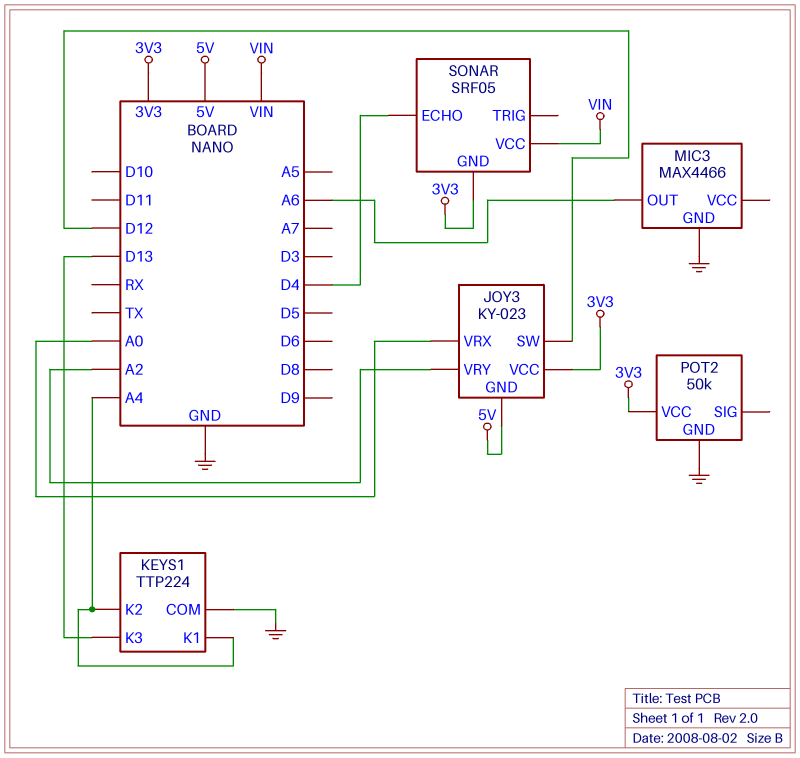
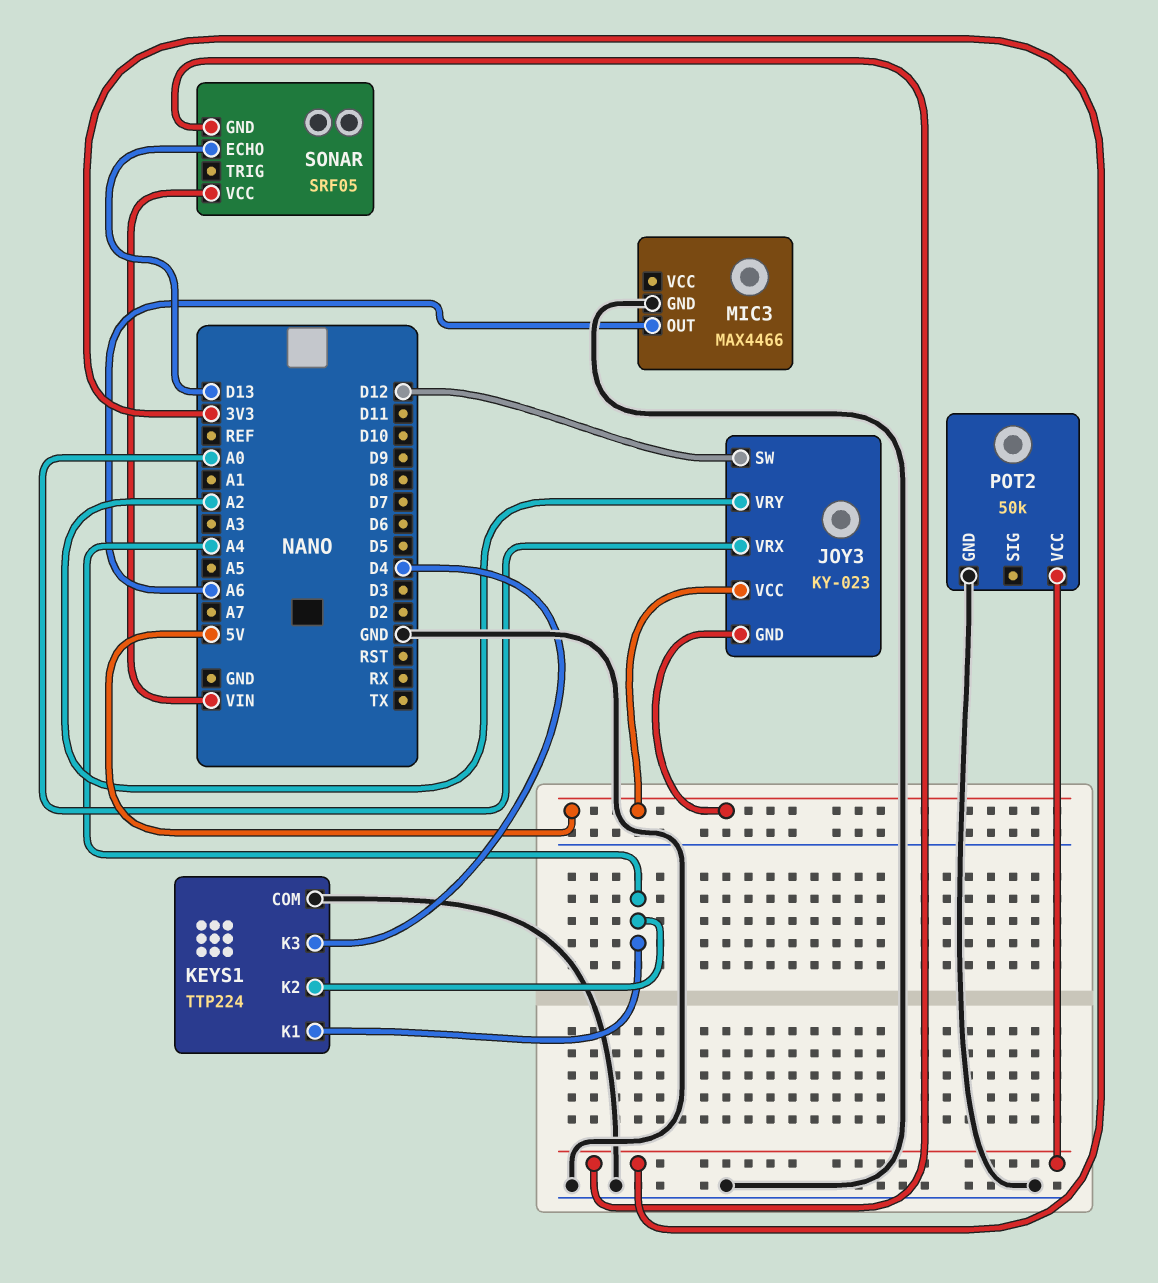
JOY3 pin VCC: 3V3 -> 5V
KEYS1 pin K3: D13 -> D4
SONAR pin ECHO: D4 -> D13

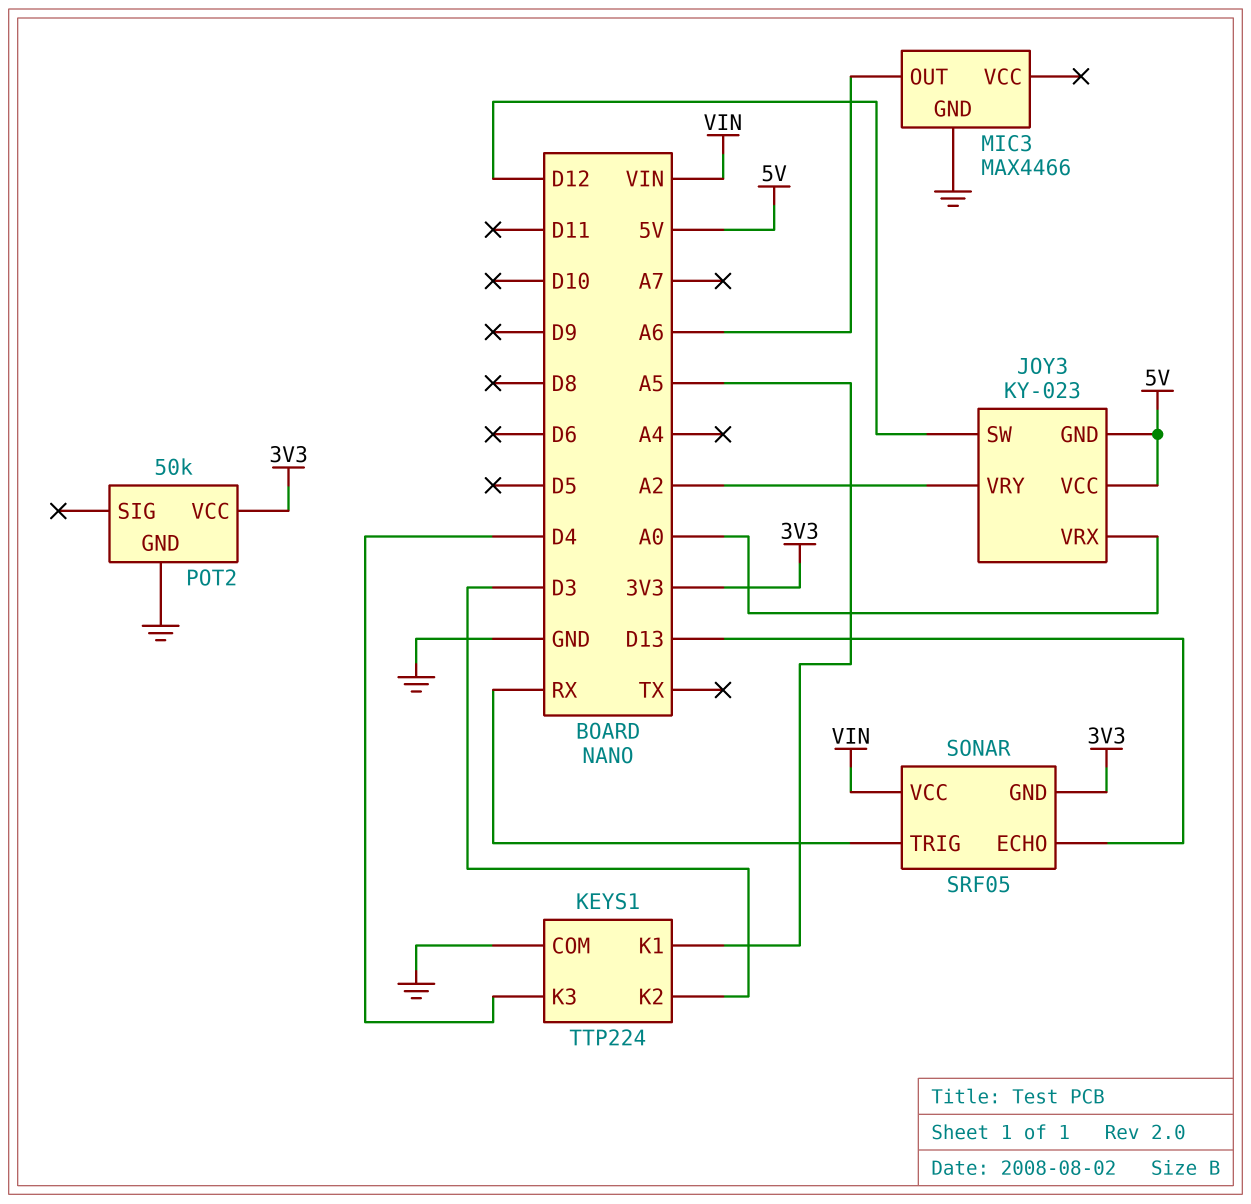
KEYS1 pin K1: A4 -> A5
KEYS1 pin K2: A4 -> D3
SONAR pin TRIG: none -> RX

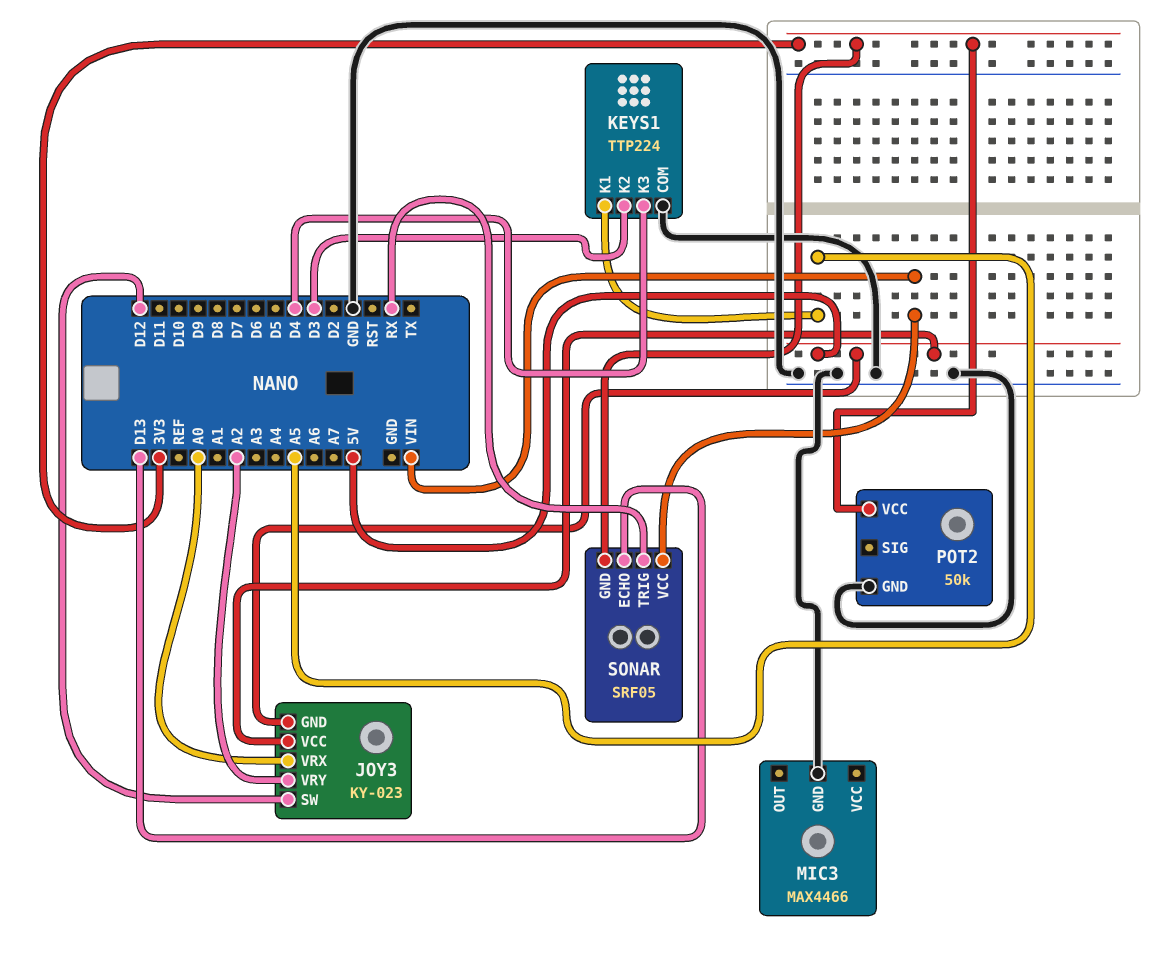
MIC3 pin OUT: A6 -> none

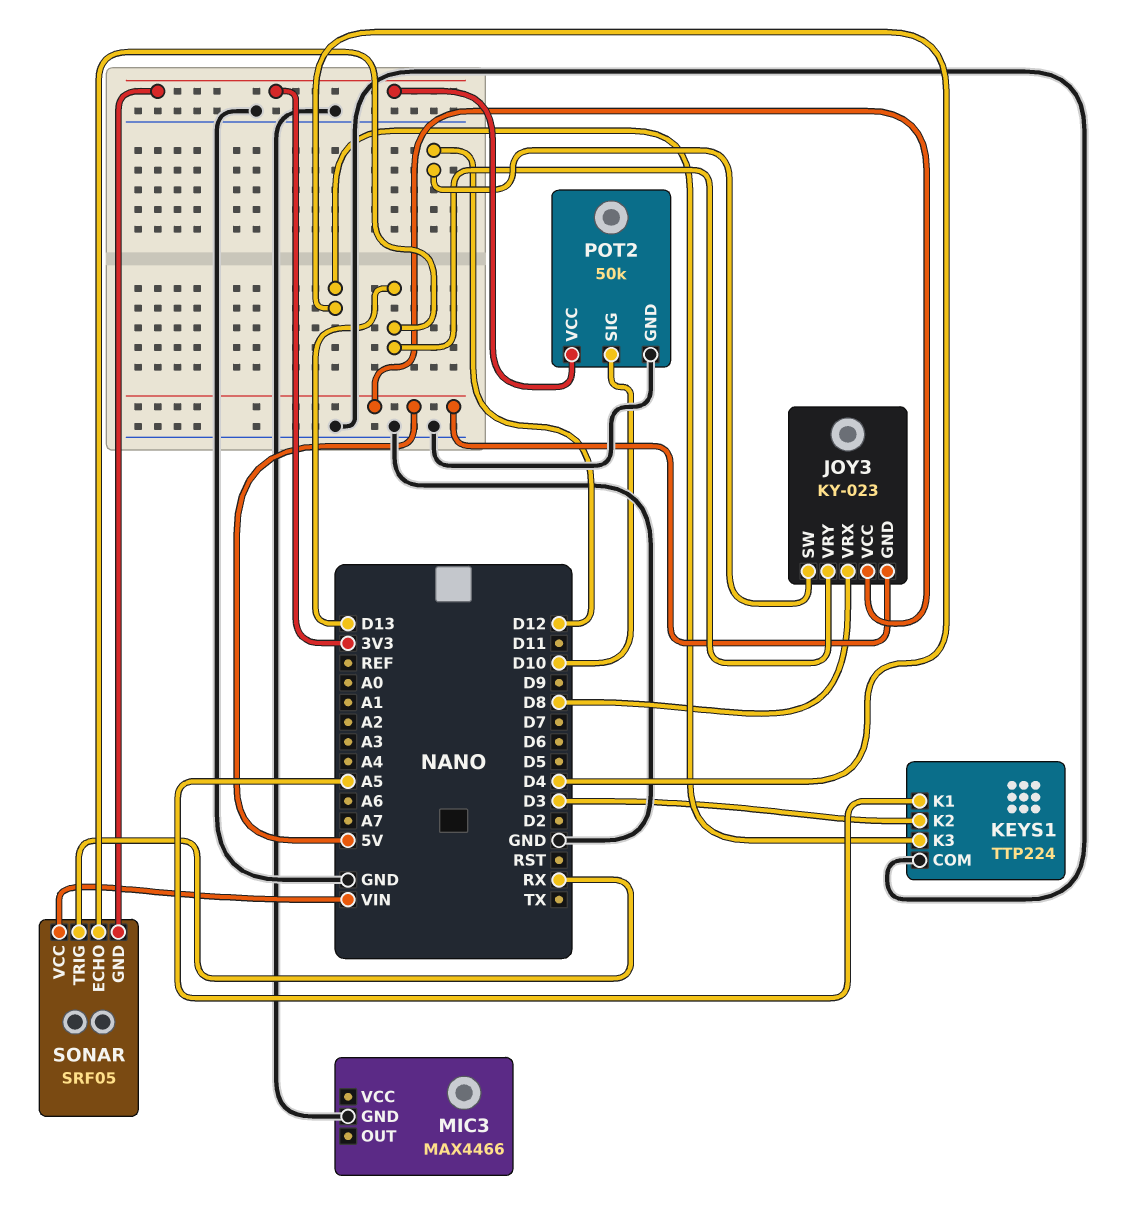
JOY3 pin VRX: A0 -> D8
JOY3 pin VRY: A2 -> D13
POT2 pin SIG: none -> D10

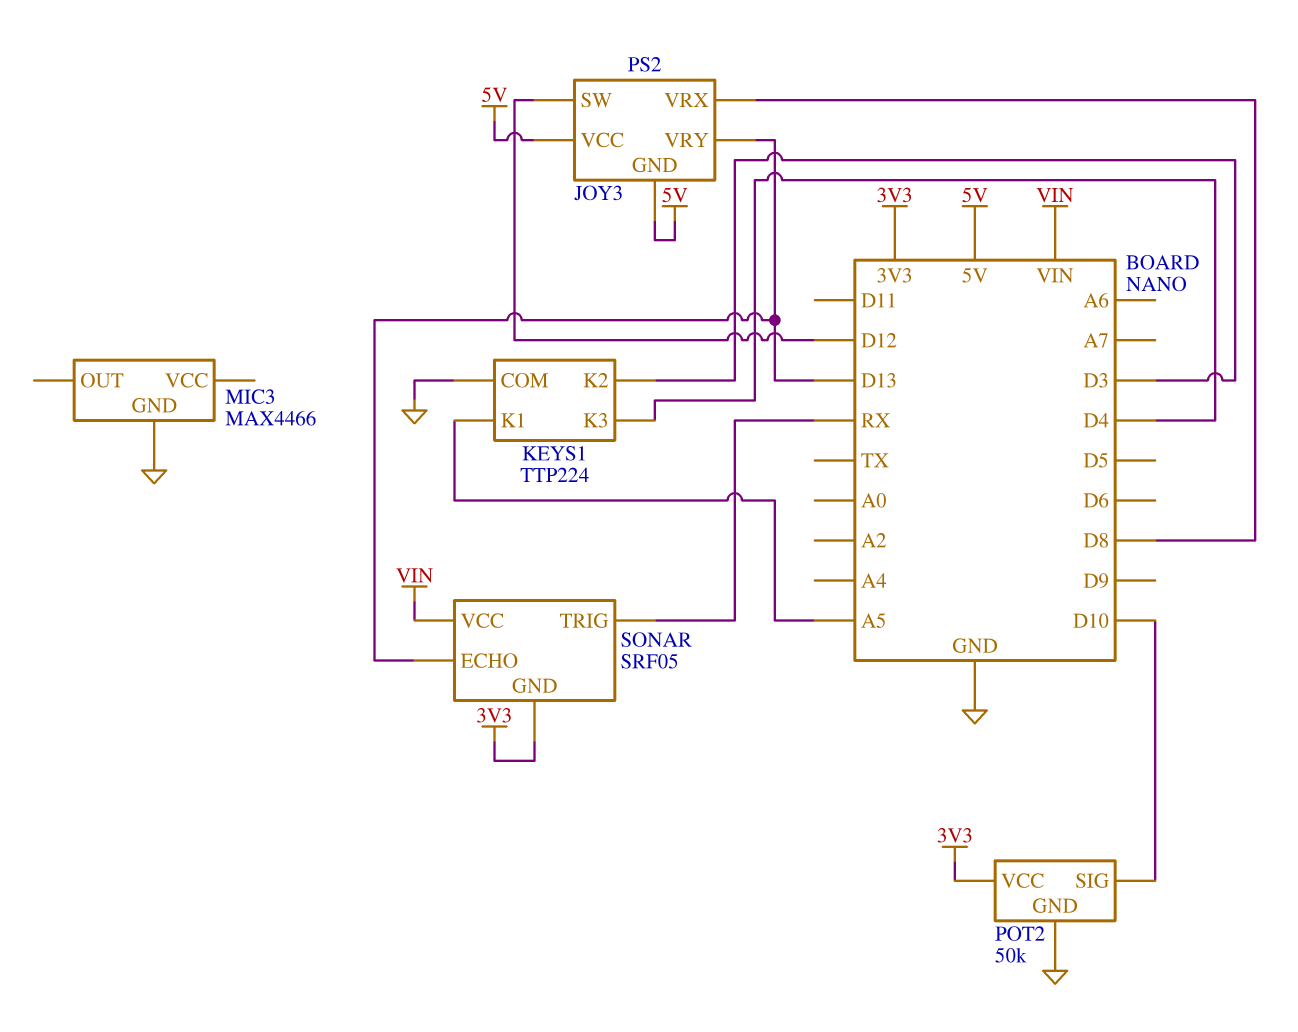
JOY3: KY-023 -> PS2

